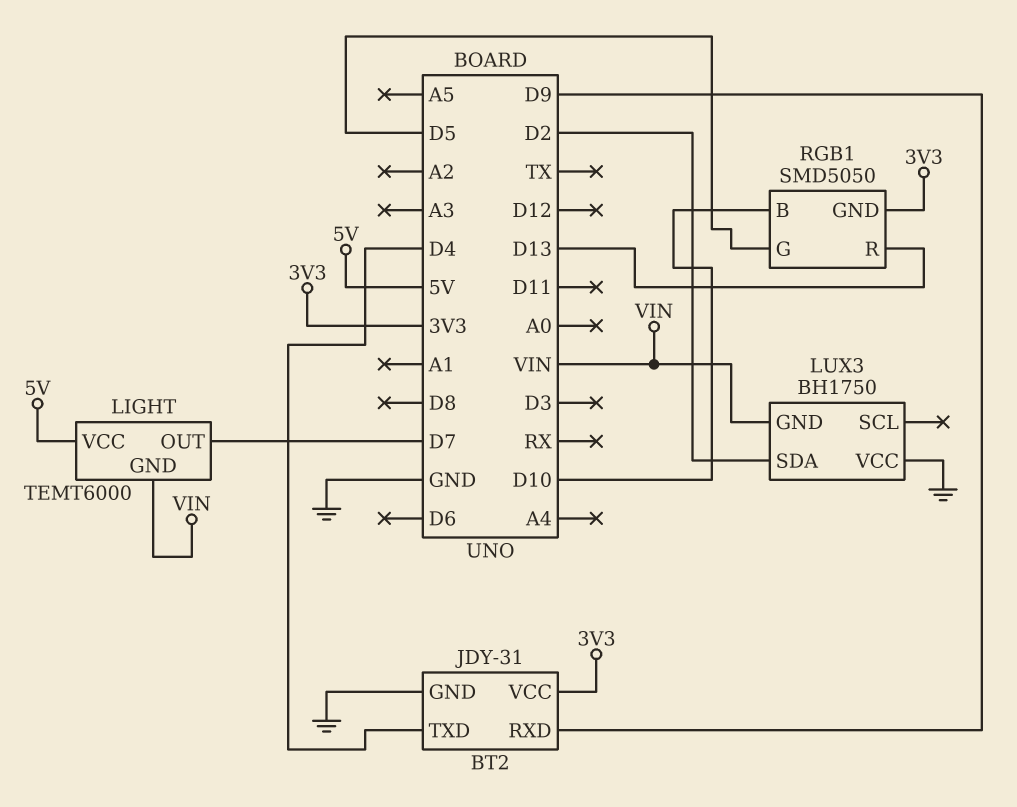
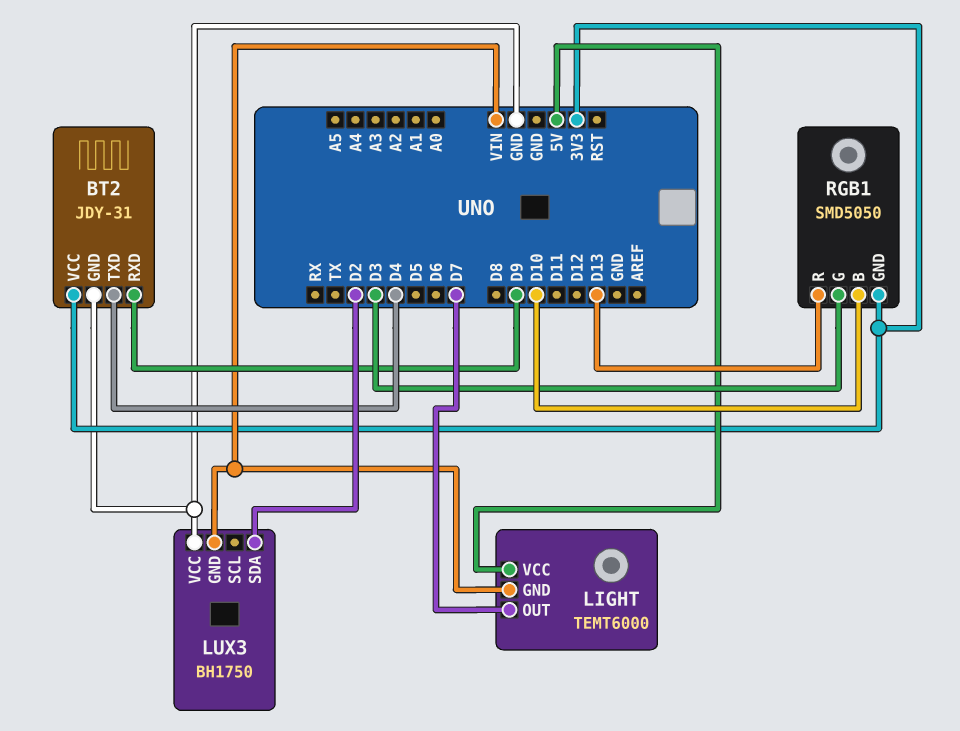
RGB1 pin G: D5 -> D3

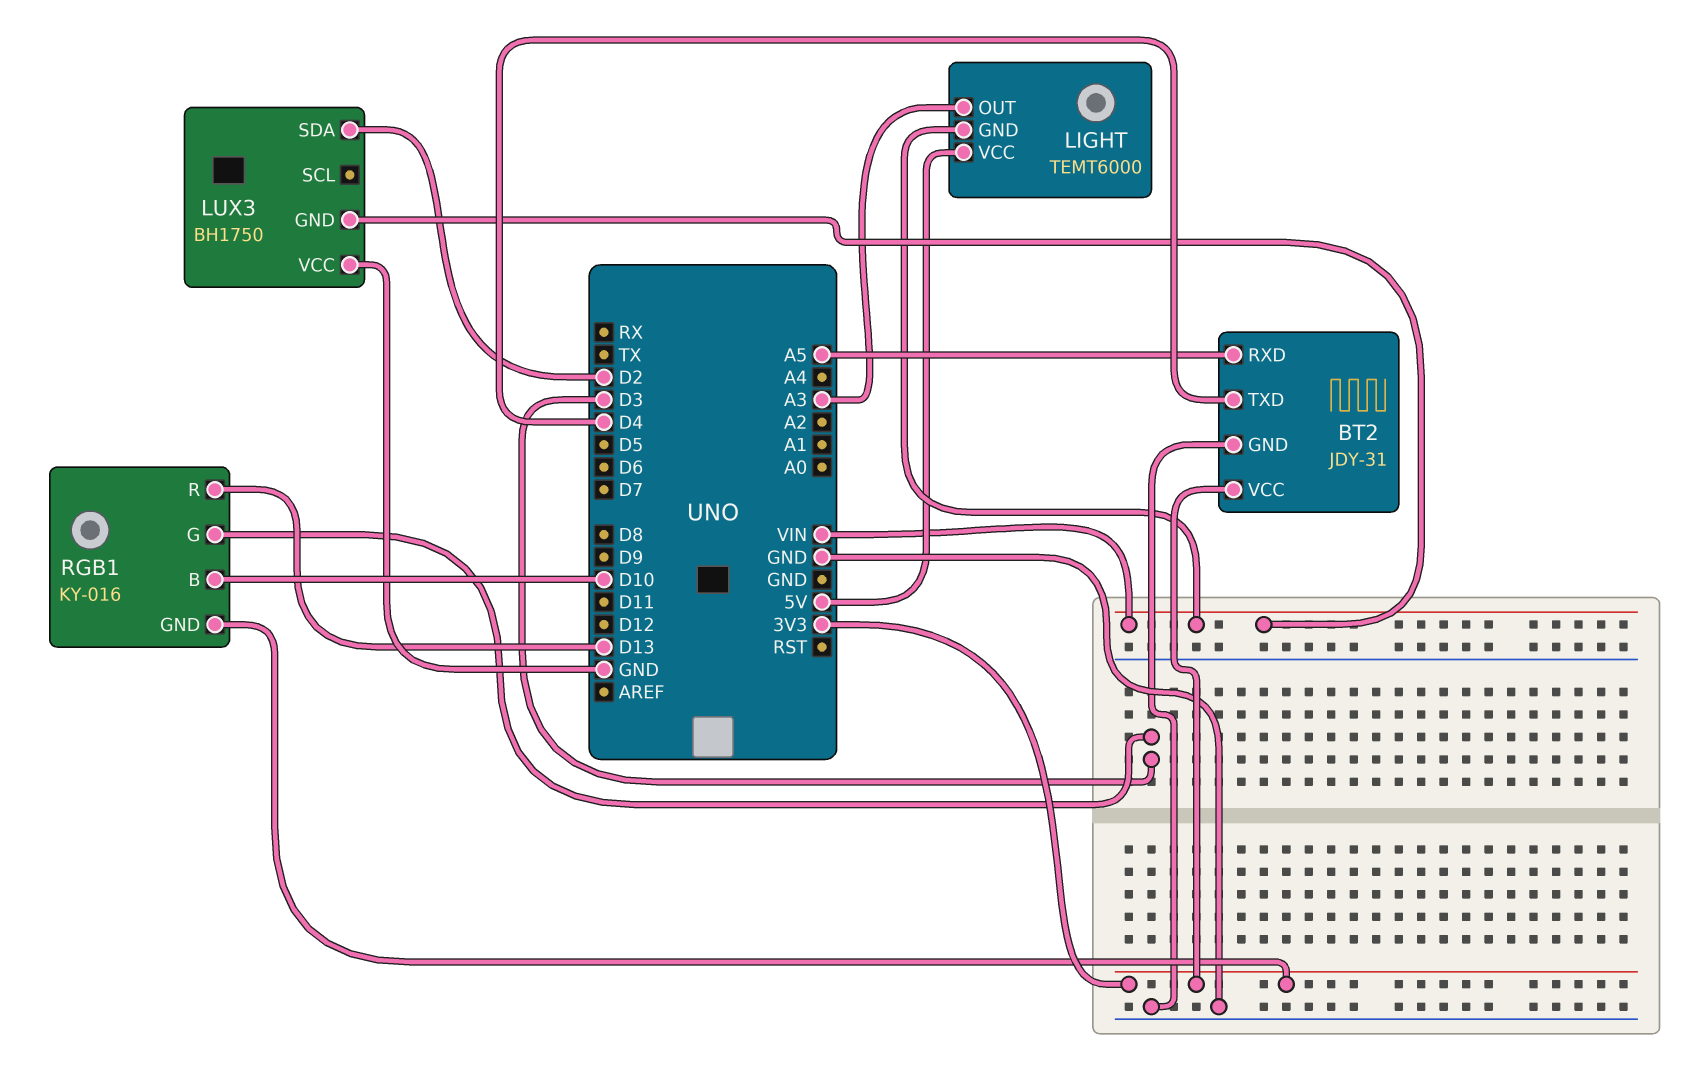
BT2 pin RXD: D9 -> A5
LIGHT pin OUT: D7 -> A3
RGB1: SMD5050 -> KY-016

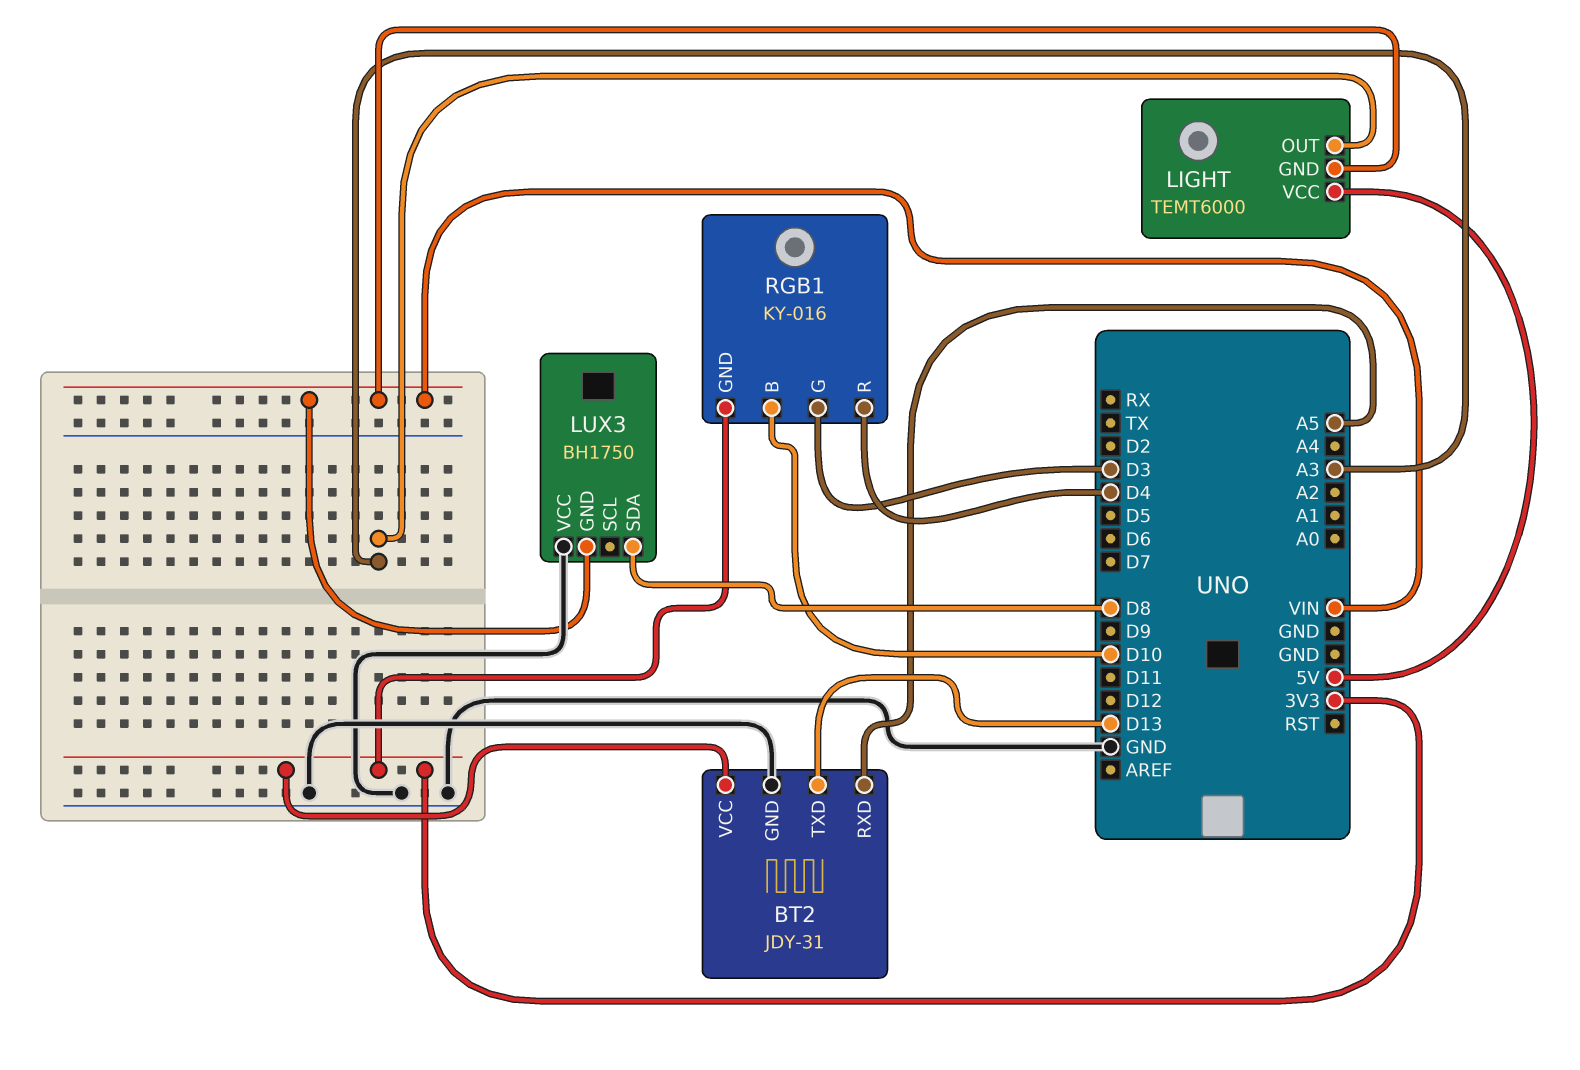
BT2 pin TXD: D4 -> D13
LUX3 pin SDA: D2 -> D8
RGB1 pin R: D13 -> D4

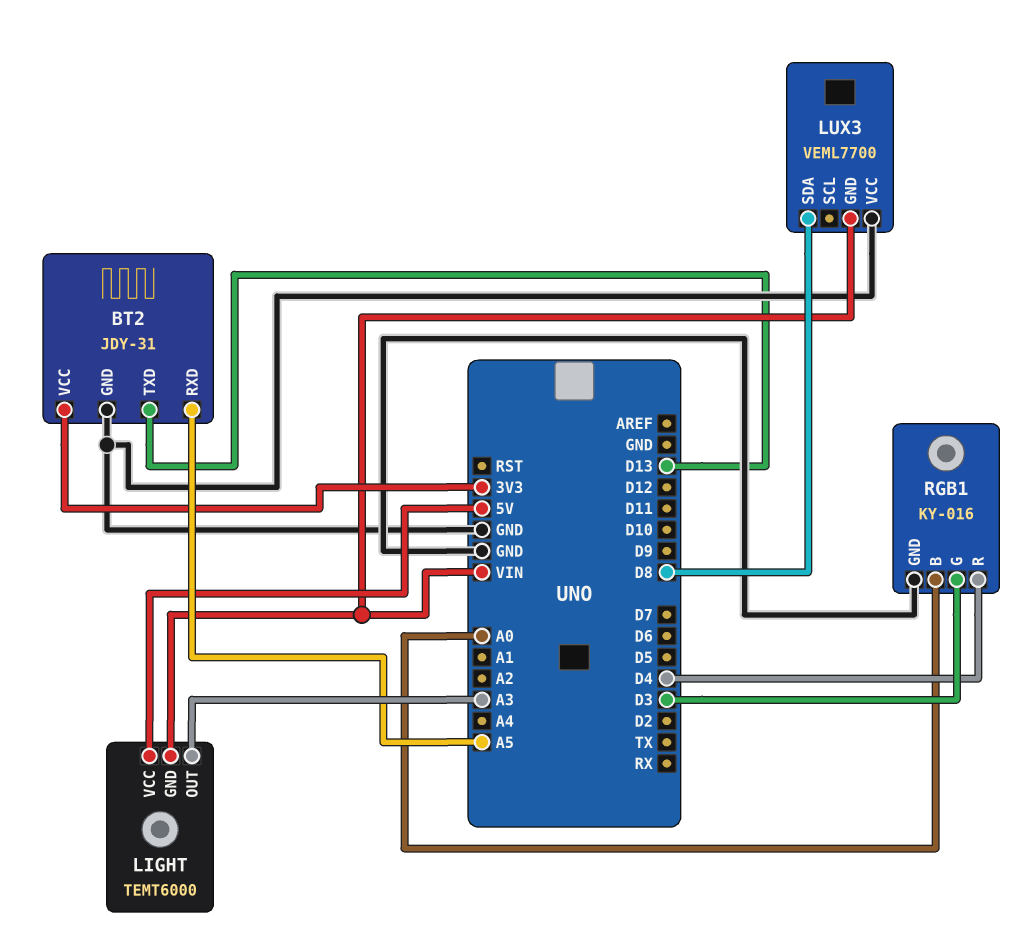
LUX3: BH1750 -> VEML7700
RGB1 pin B: D10 -> A0
RGB1 pin GND: 3V3 -> GND

